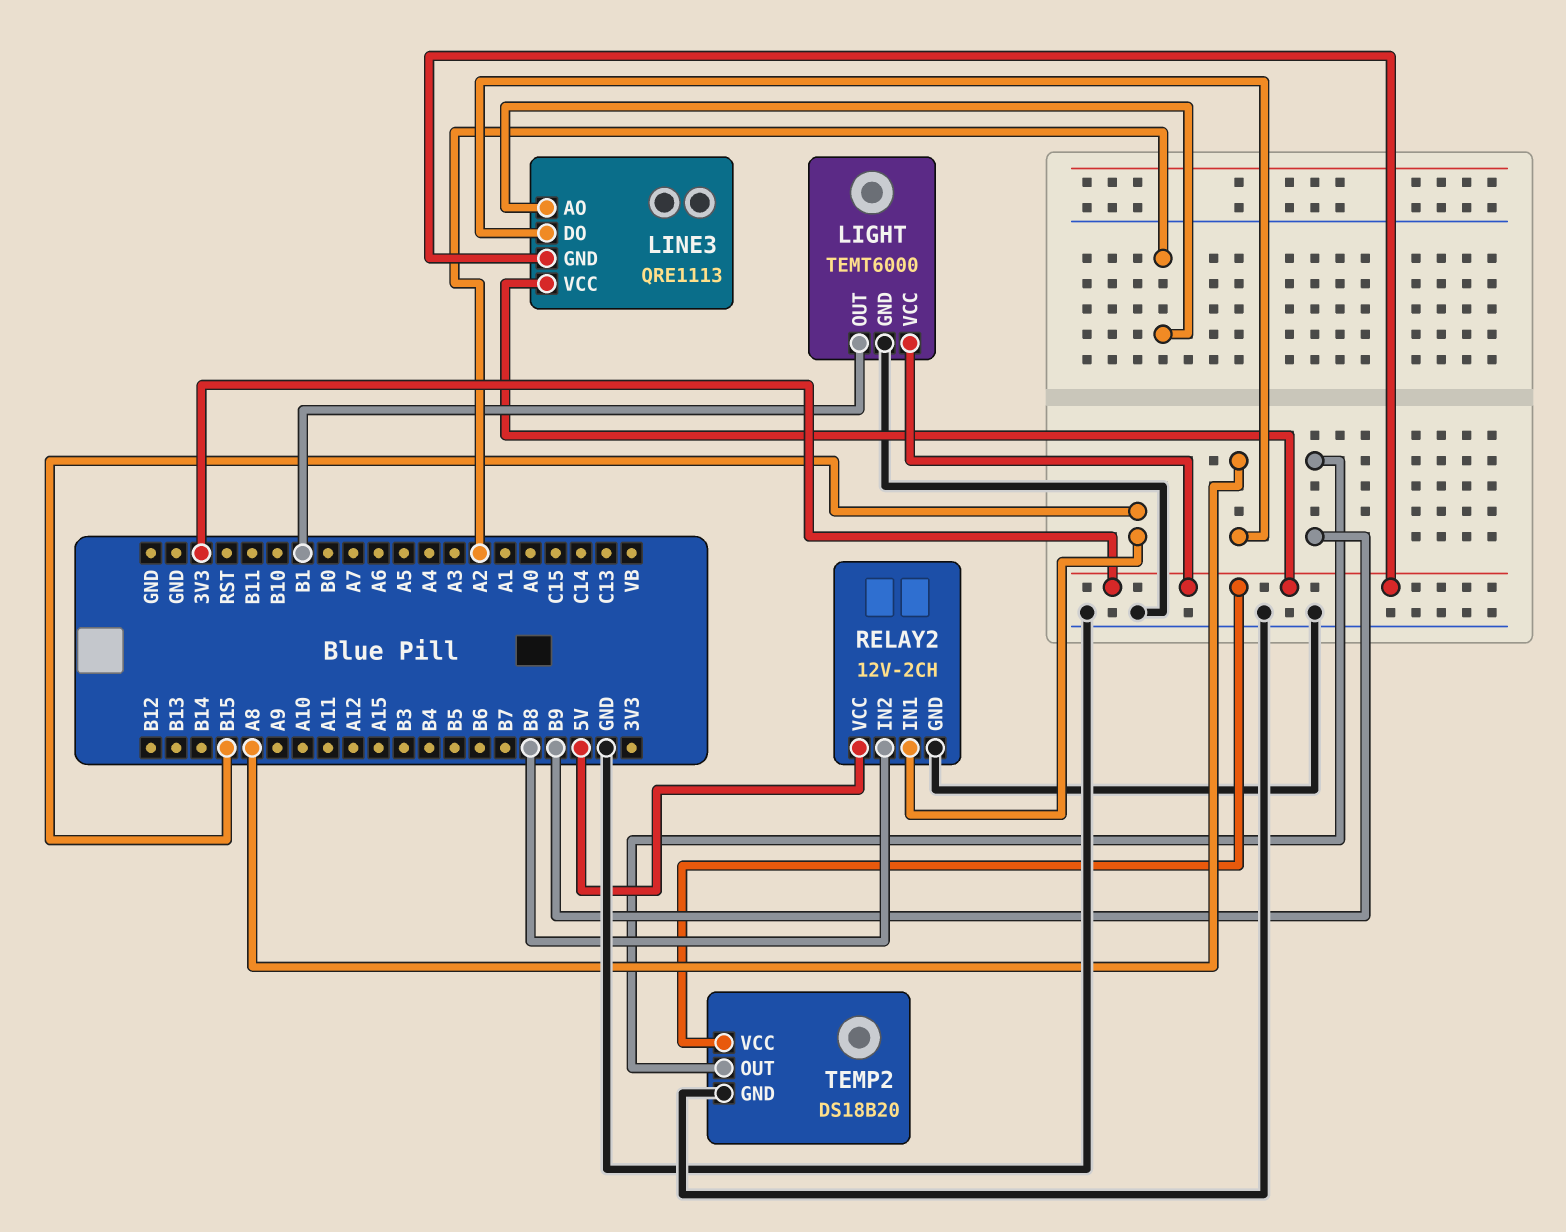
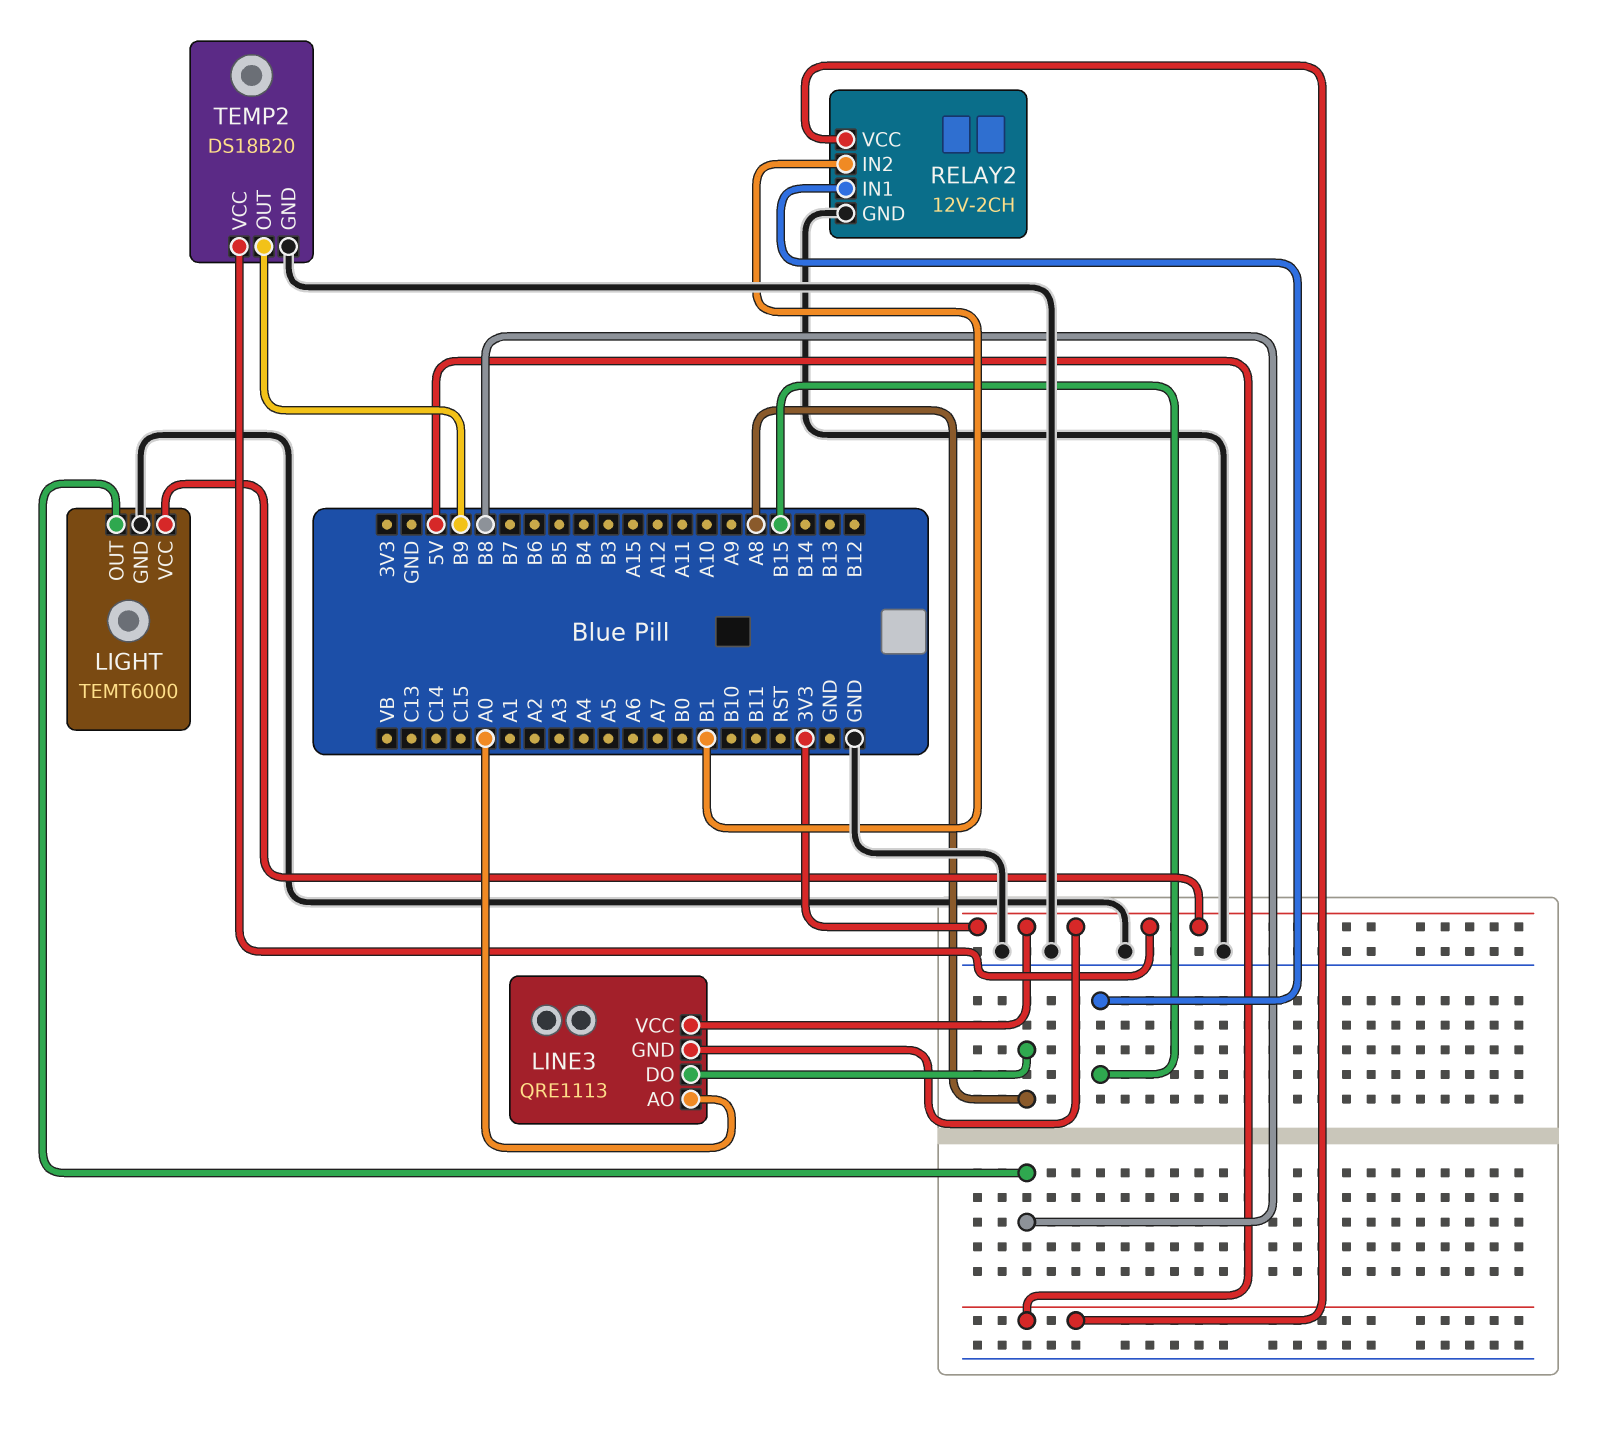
LIGHT pin OUT: B1 -> B8
LINE3 pin AO: A2 -> A0
RELAY2 pin IN2: B8 -> B1

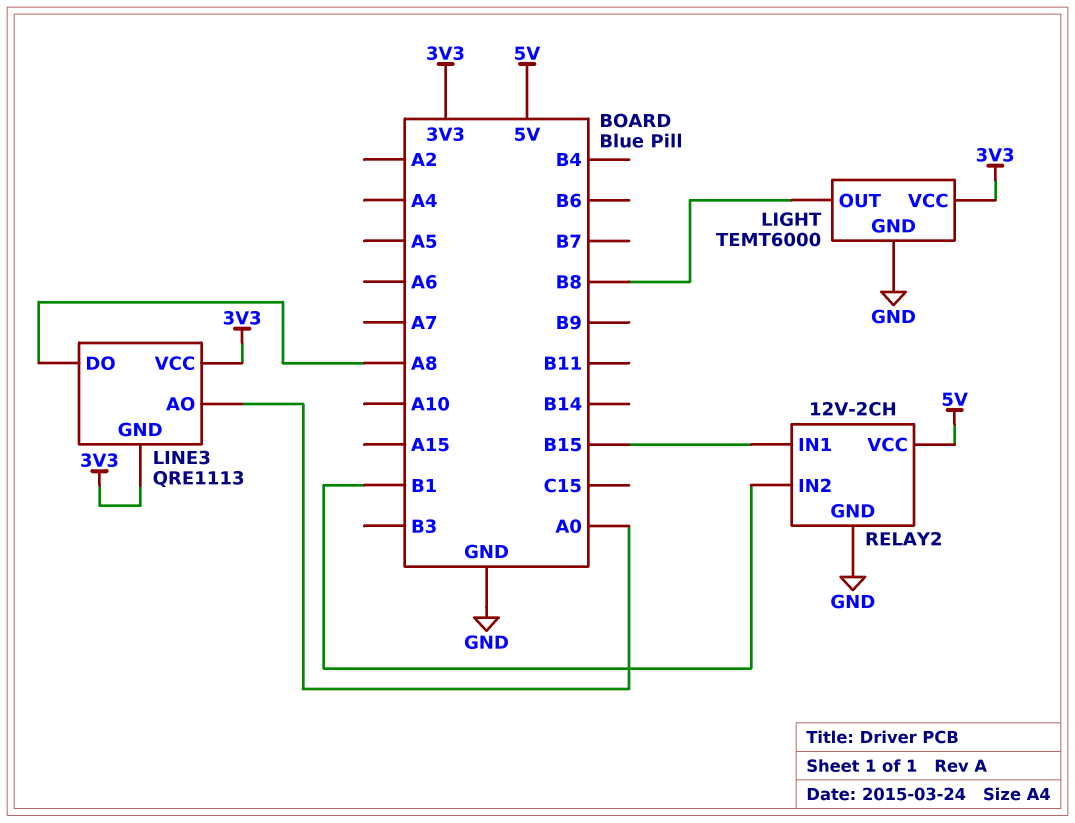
TEMP2: DS18B20 -> none
TEMP2 pin GND: GND -> none
TEMP2 pin OUT: B9 -> none
TEMP2 pin VCC: 3V3 -> none

